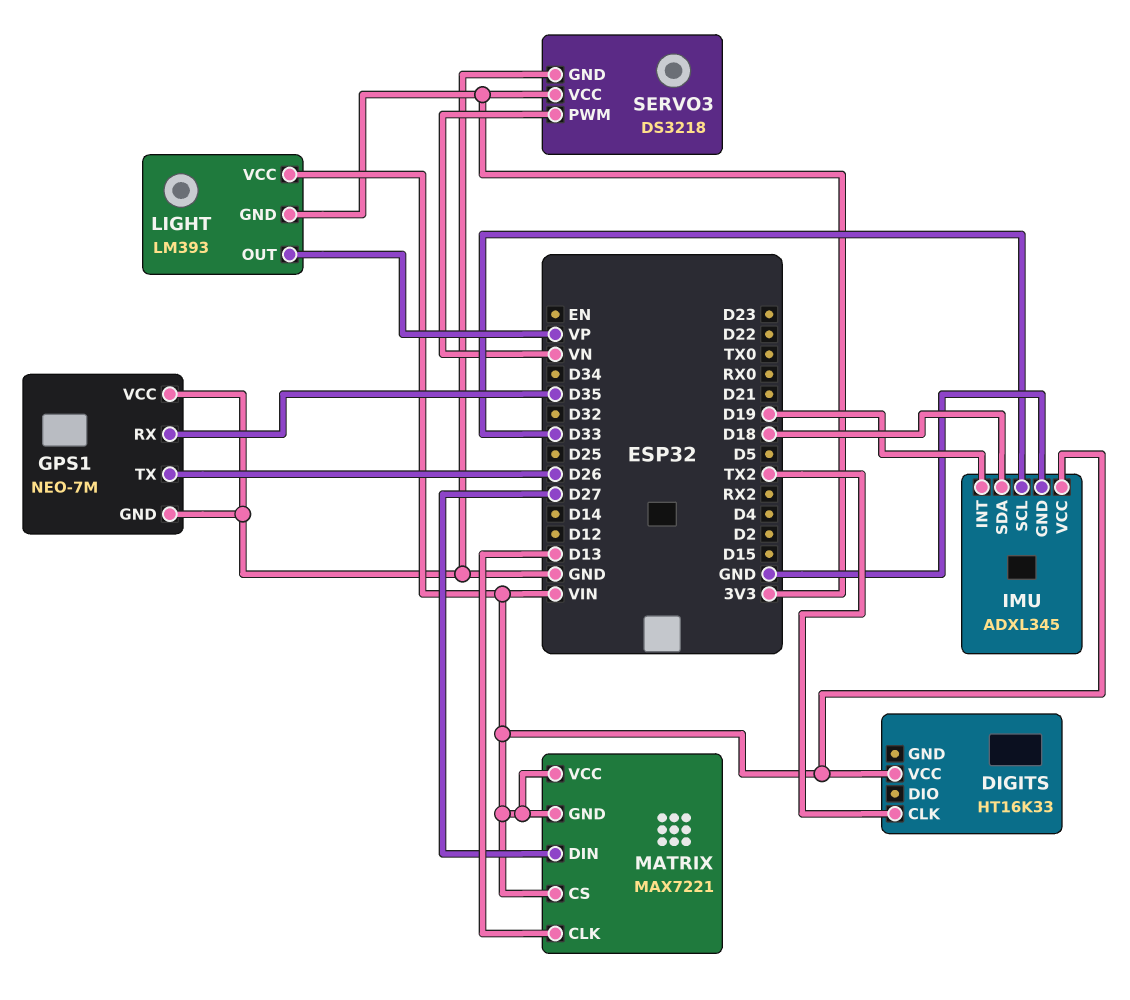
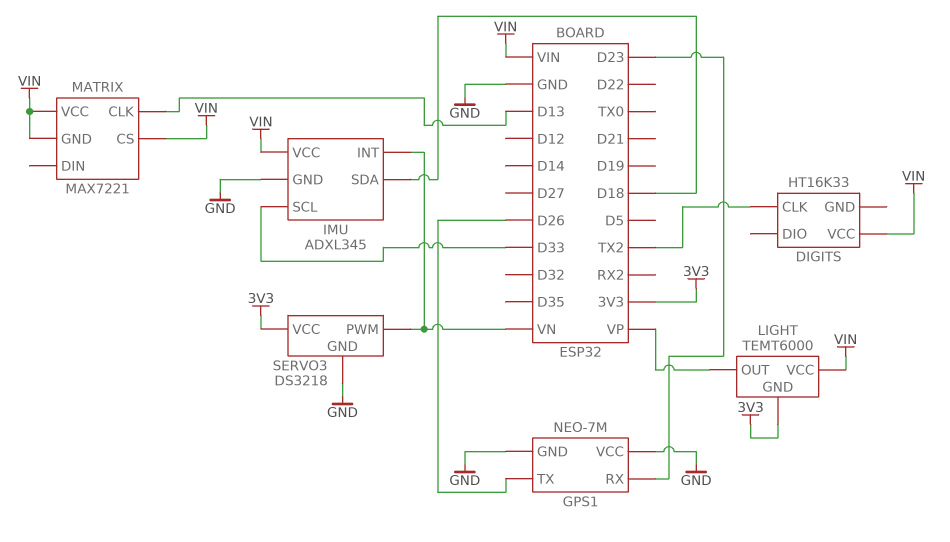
GPS1 pin RX: D35 -> D23
IMU pin INT: D19 -> VN
LIGHT: LM393 -> TEMT6000
MATRIX pin DIN: D27 -> none

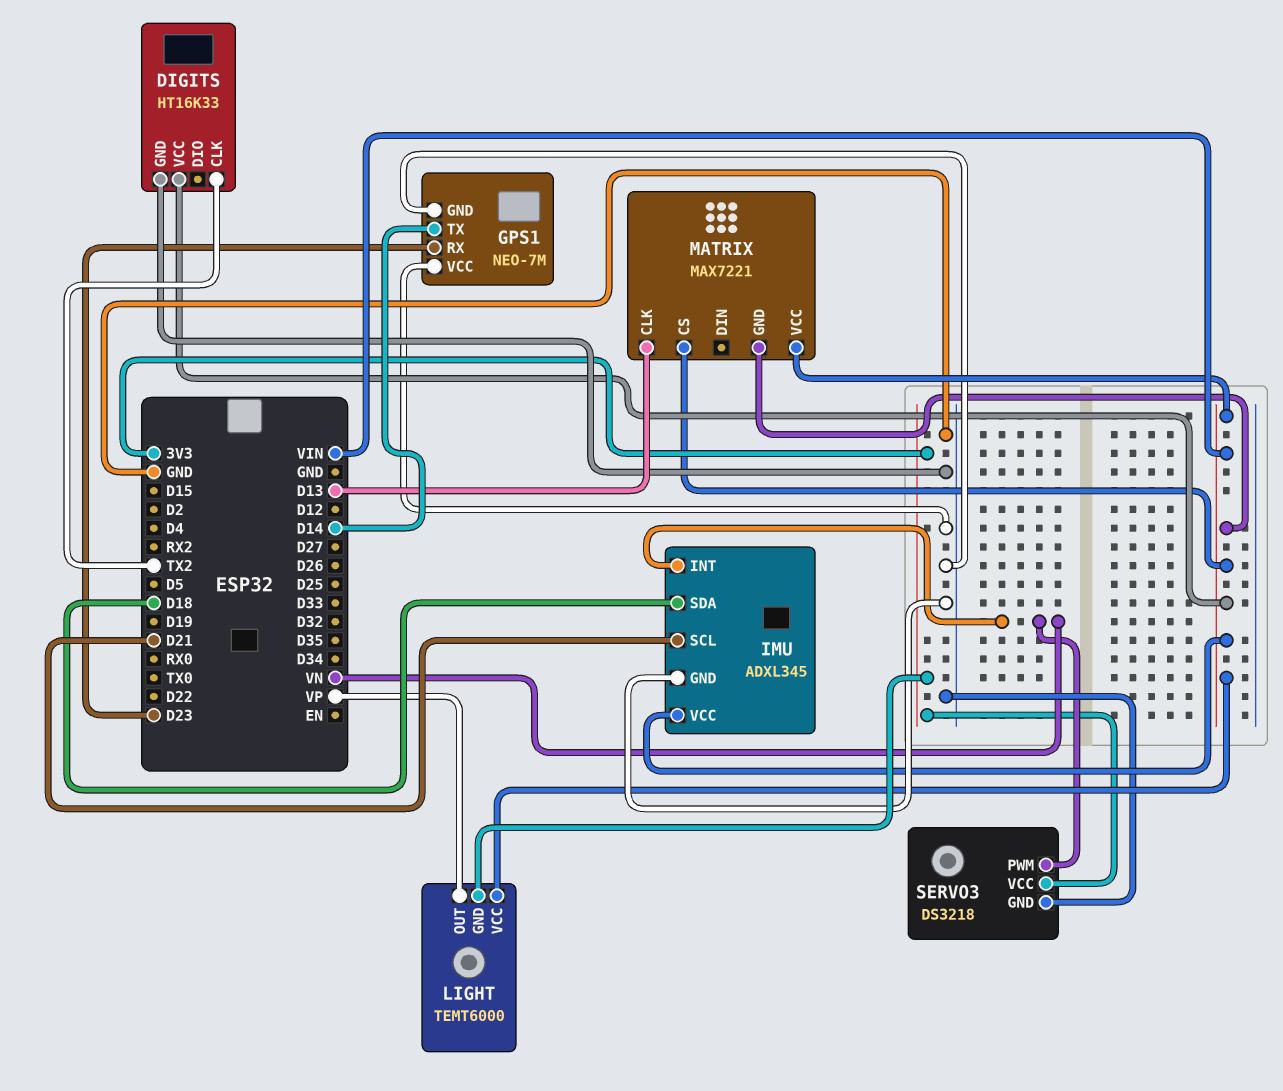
DIGITS pin GND: none -> GND
GPS1 pin TX: D26 -> D14
IMU pin SCL: D33 -> D21

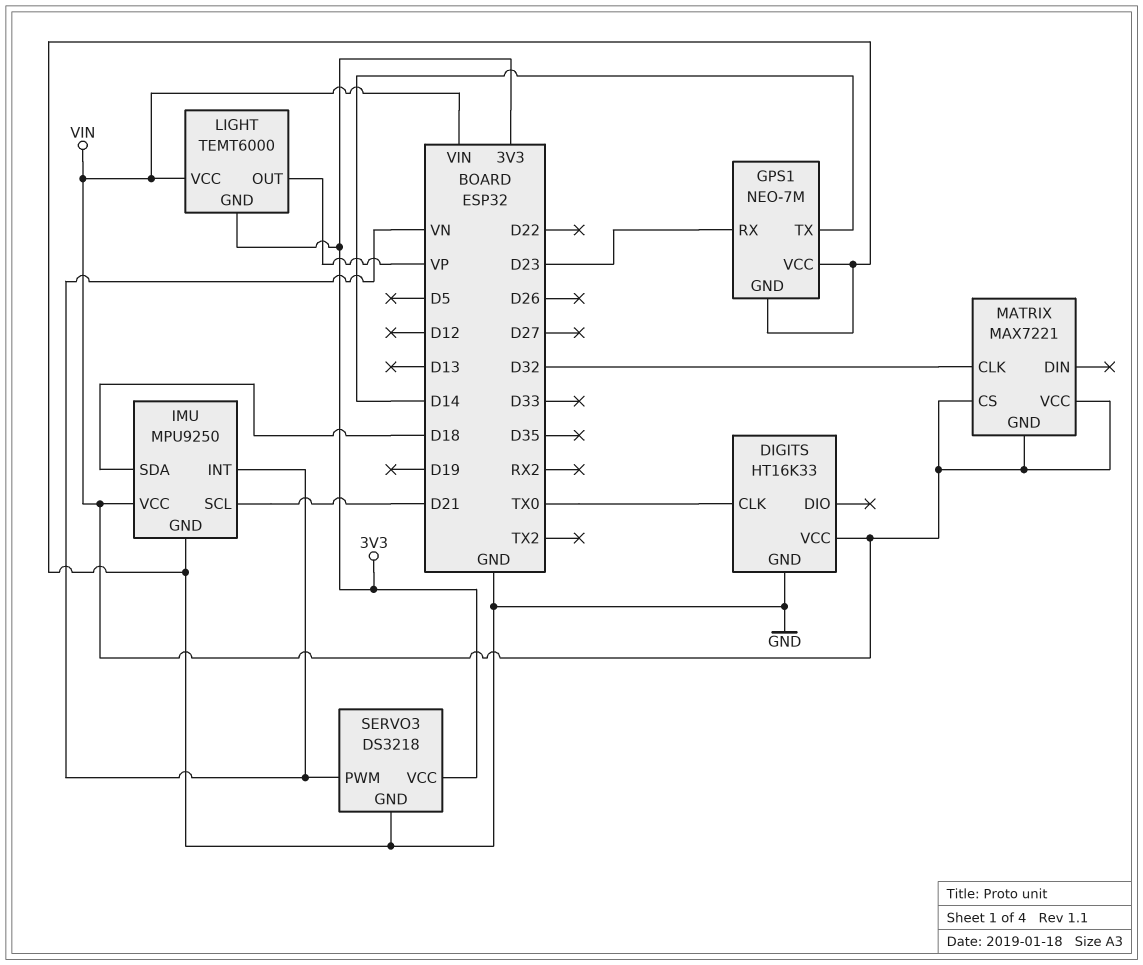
DIGITS pin CLK: TX2 -> TX0
IMU: ADXL345 -> MPU9250
MATRIX pin CLK: D13 -> D32

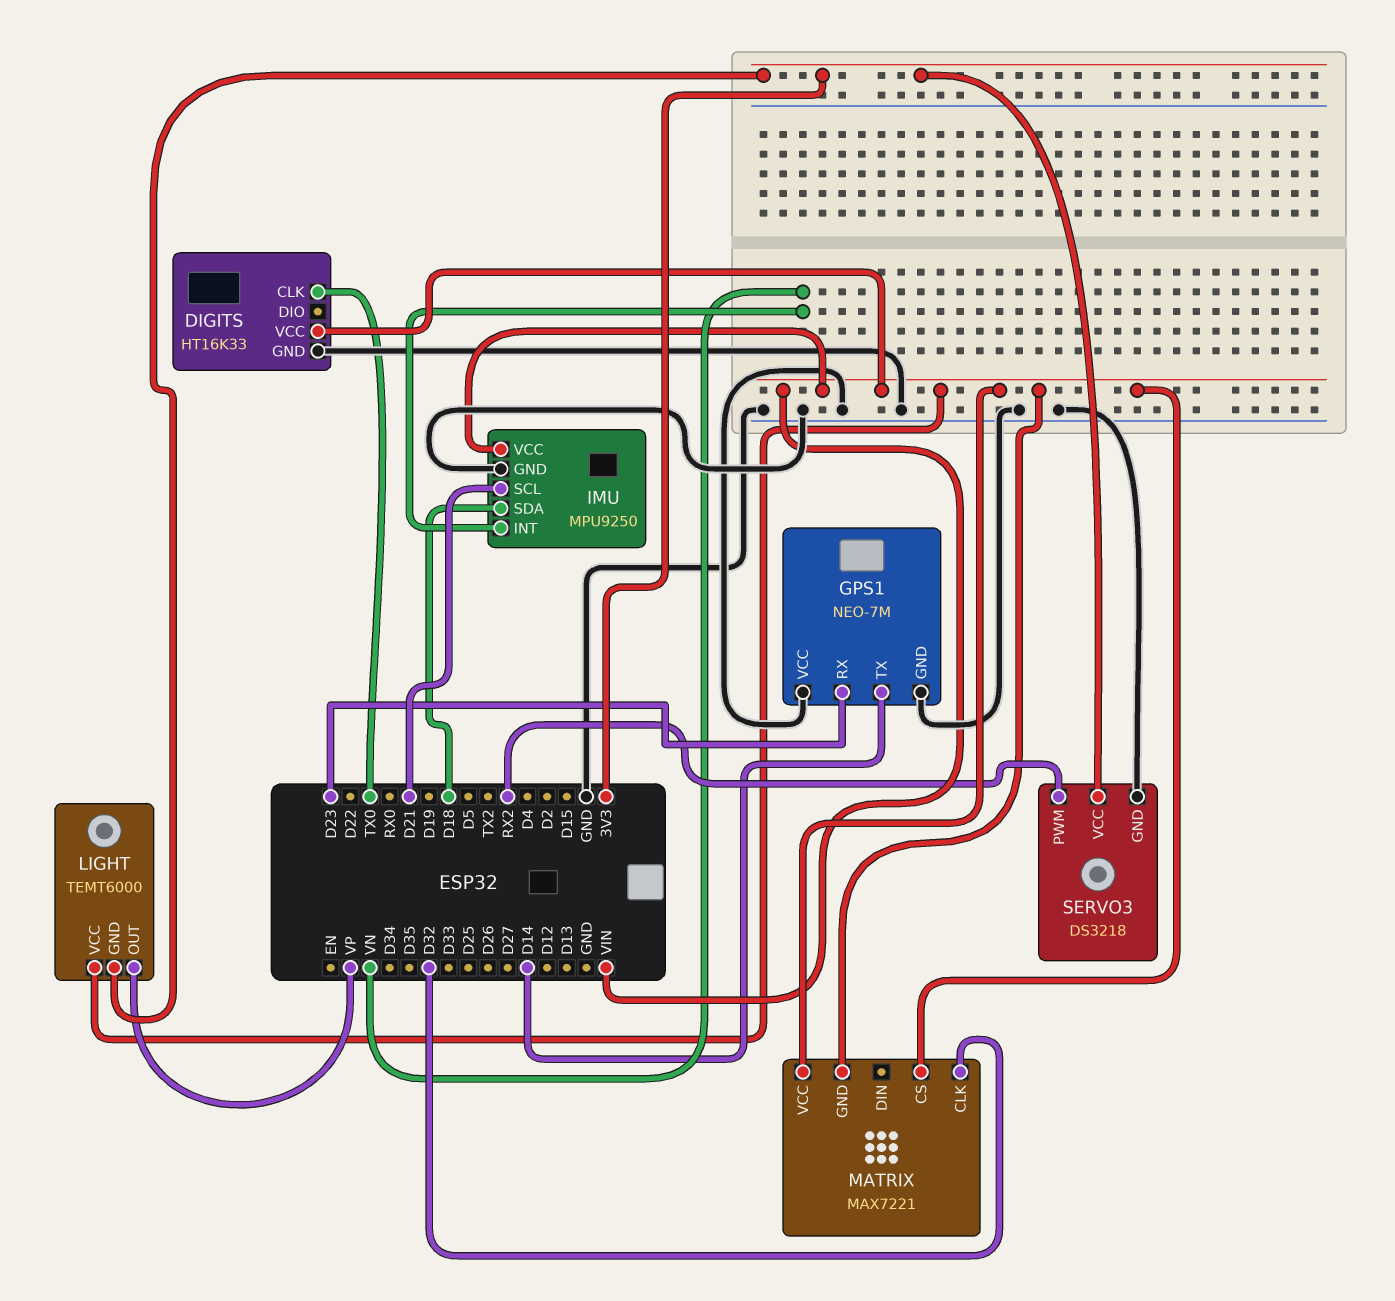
SERVO3 pin PWM: VN -> RX2

